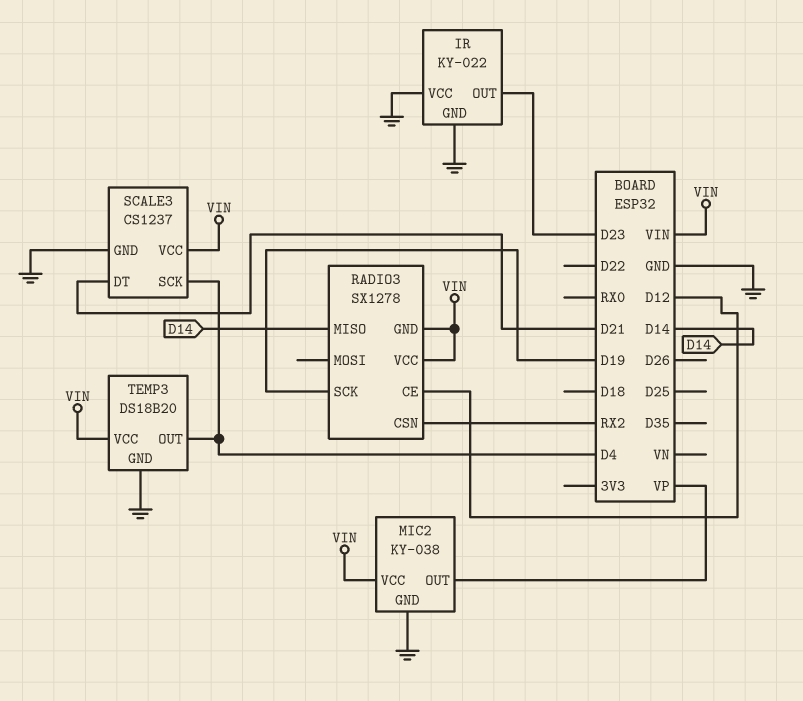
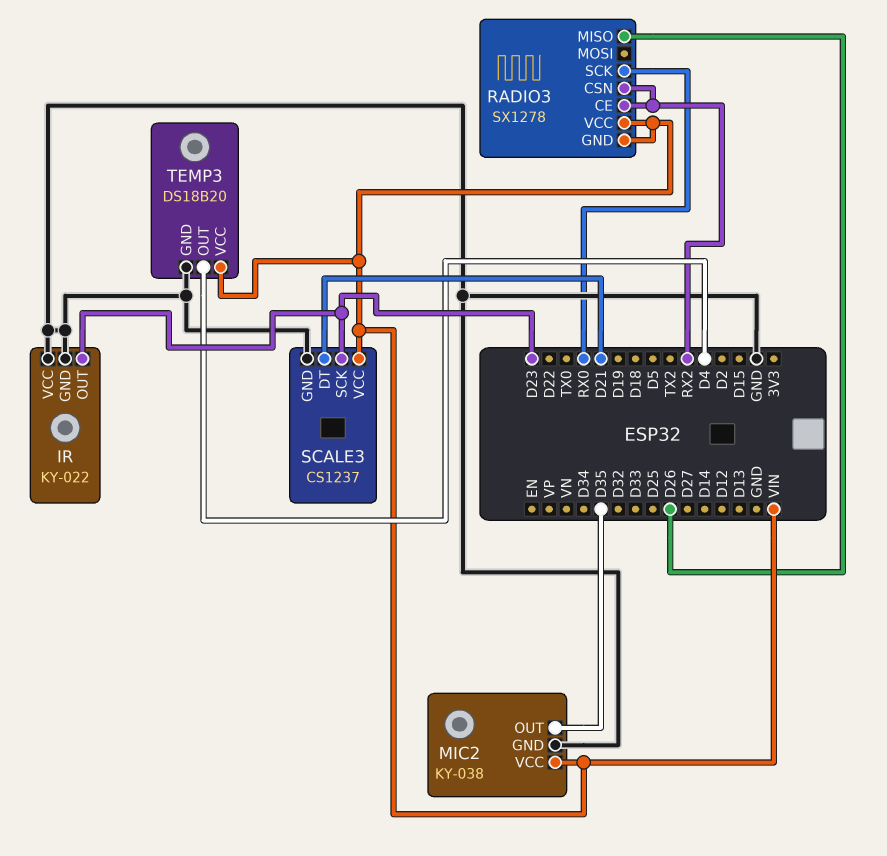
MIC2 pin OUT: VP -> D35
RADIO3 pin CE: D12 -> RX2
RADIO3 pin MISO: D14 -> D26
RADIO3 pin SCK: D19 -> RX0
SCALE3 pin SCK: D4 -> D23

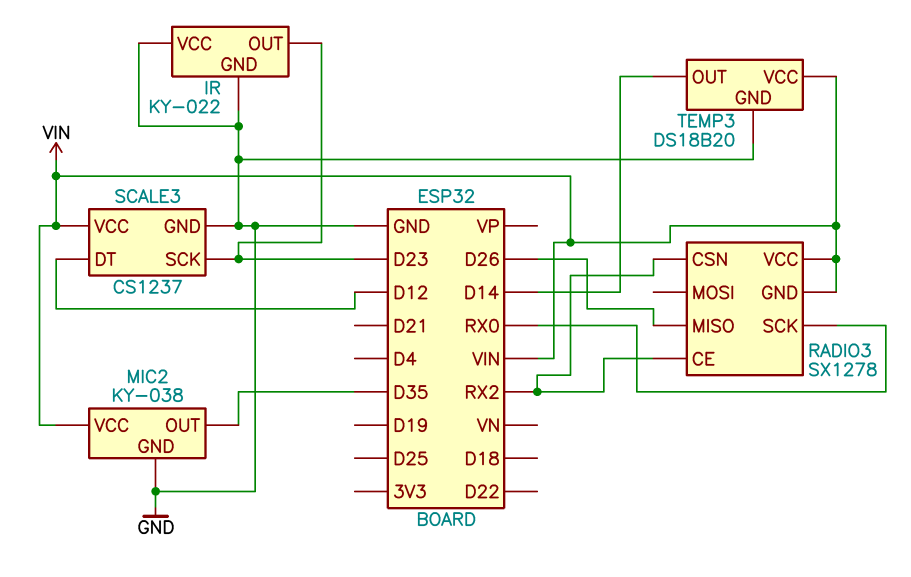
SCALE3 pin DT: D21 -> D12
TEMP3 pin OUT: D4 -> D14

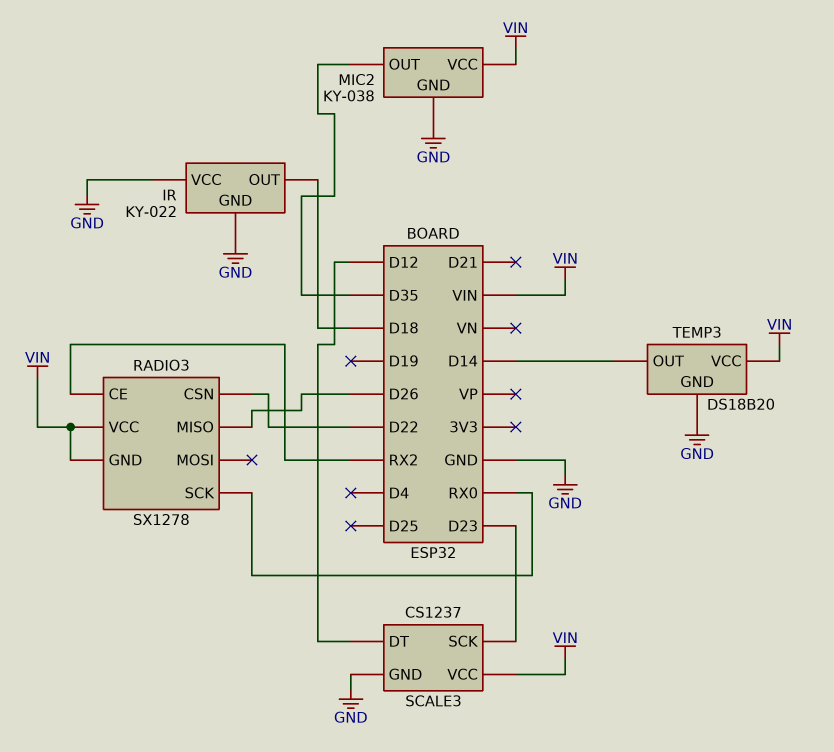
IR pin OUT: D23 -> D18
RADIO3 pin CSN: RX2 -> D22

